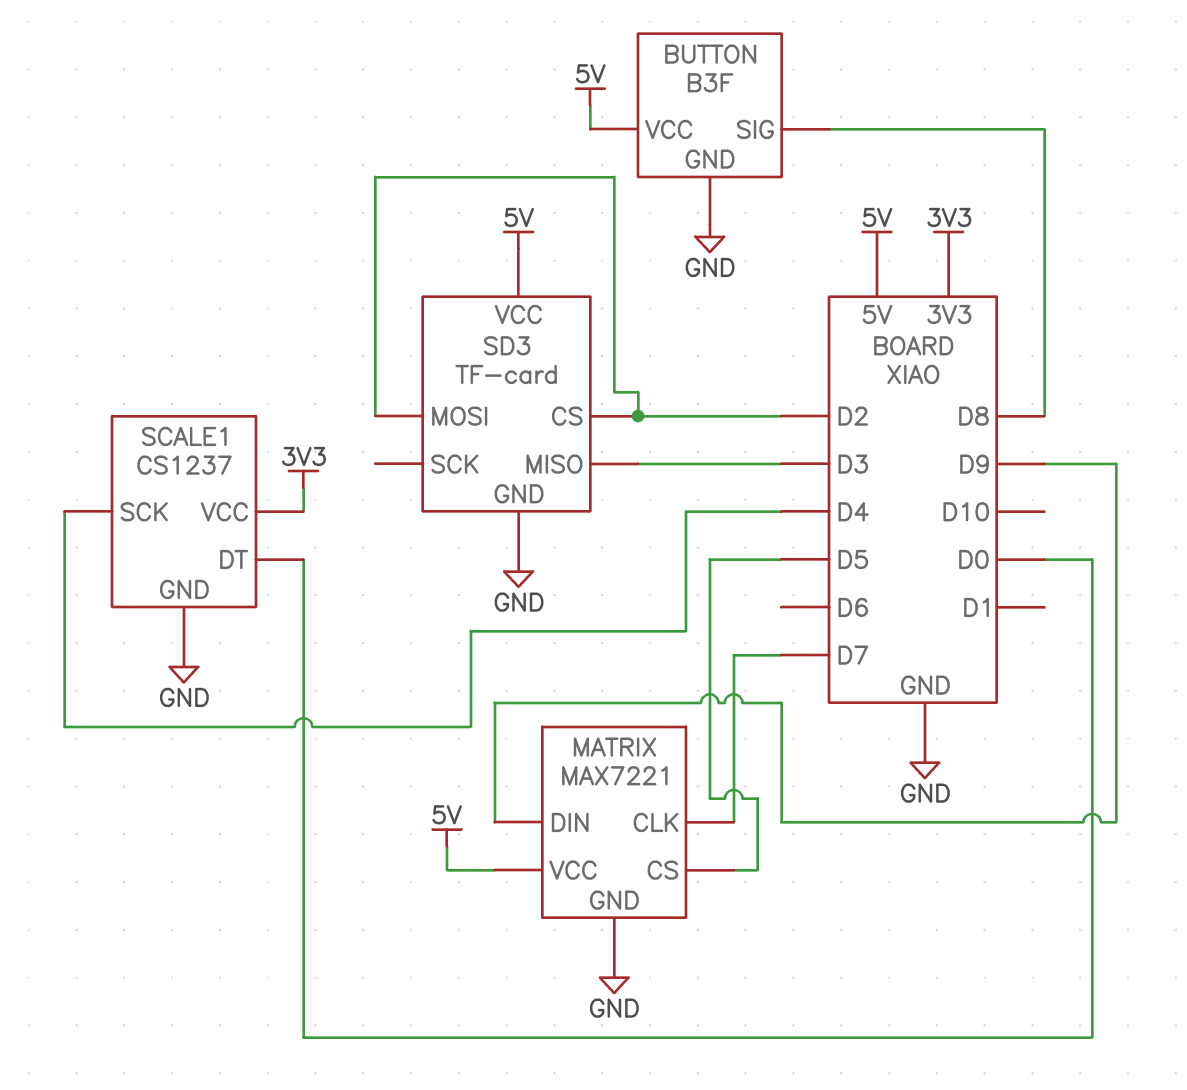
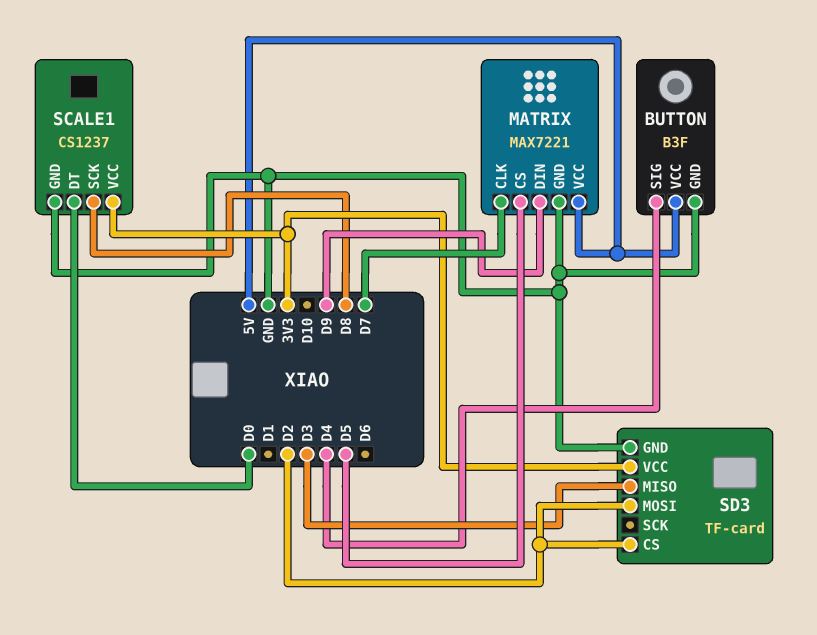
BUTTON pin SIG: D8 -> D4
SCALE1 pin SCK: D4 -> D8
SD3 pin VCC: 5V -> 3V3

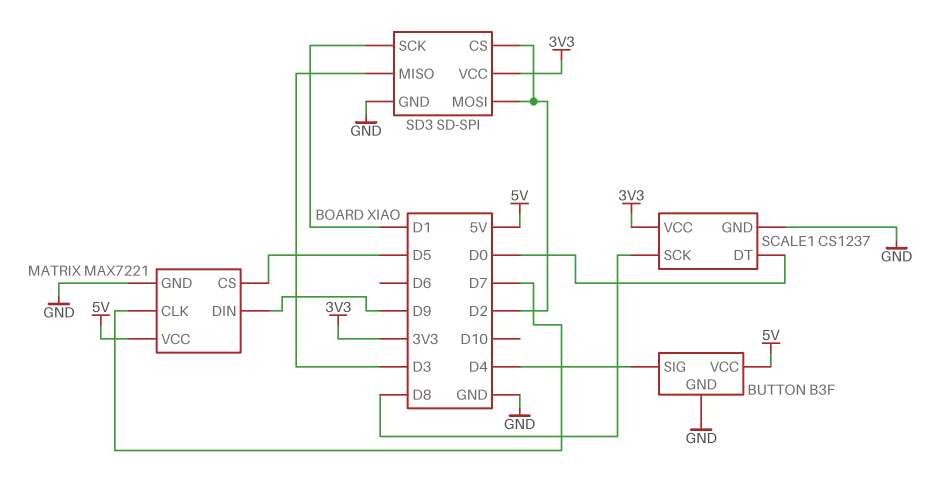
SD3: TF-card -> SD-SPI
SD3 pin SCK: none -> D1

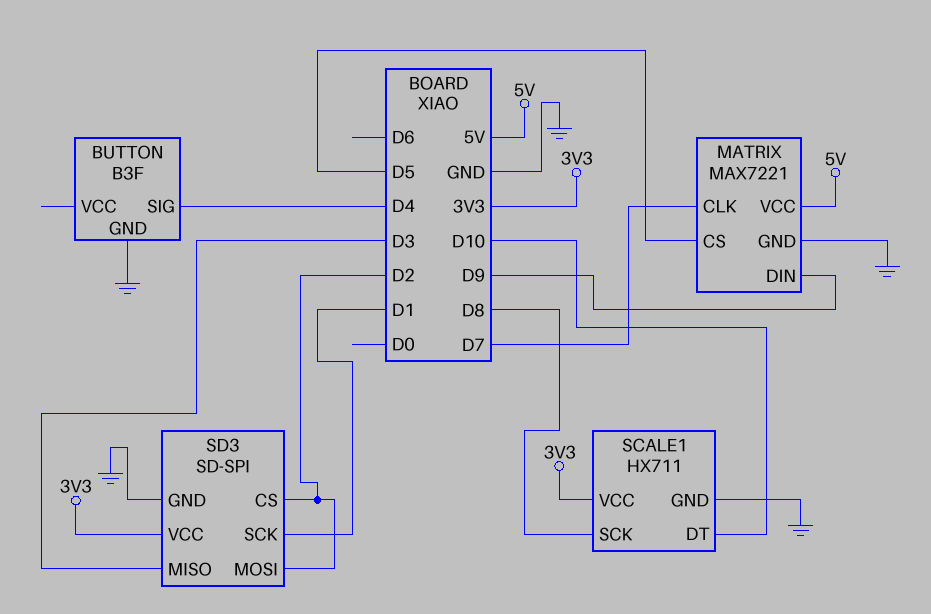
BUTTON pin VCC: 5V -> none
SCALE1: CS1237 -> HX711
SCALE1 pin DT: D0 -> D10

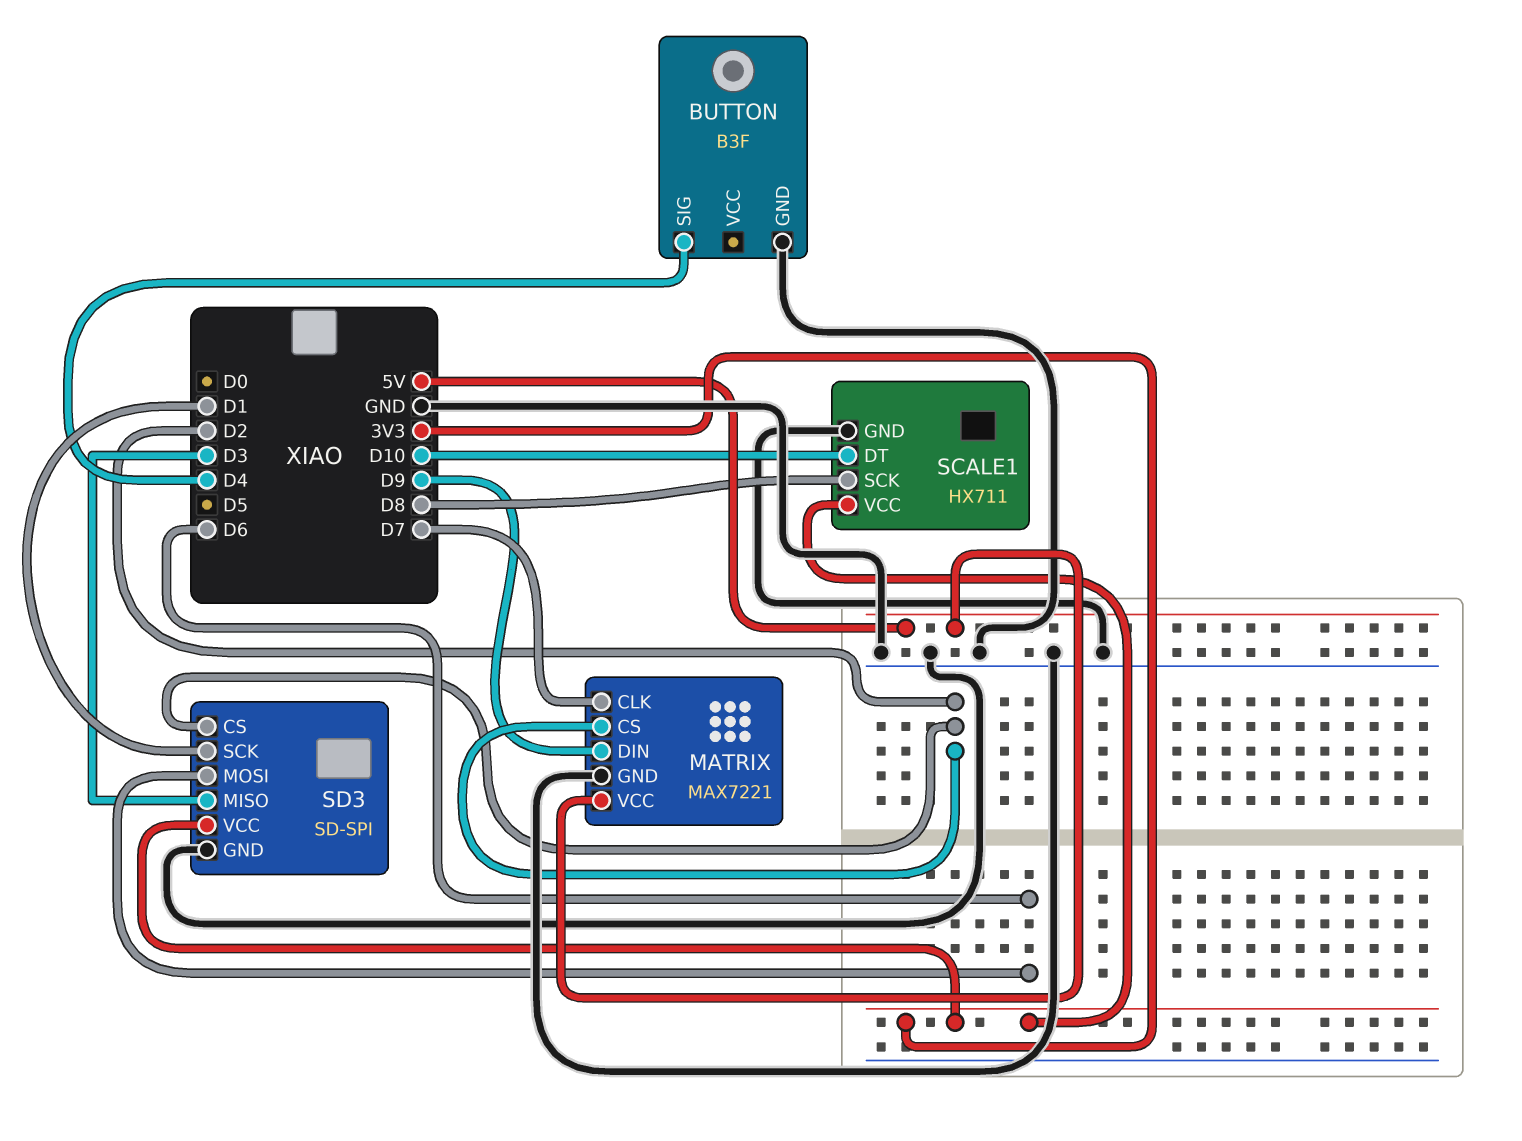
MATRIX pin CS: D5 -> D2
SD3 pin MOSI: D2 -> D6

